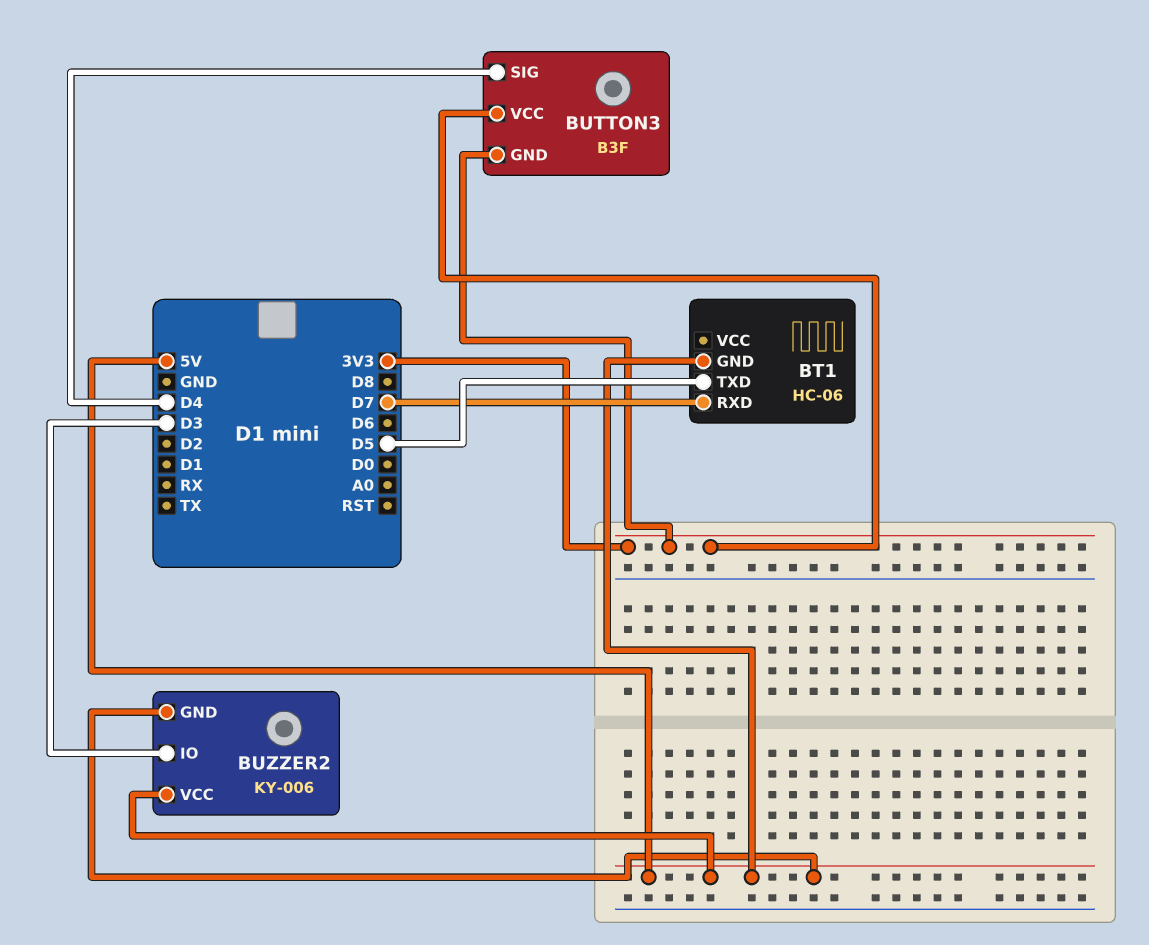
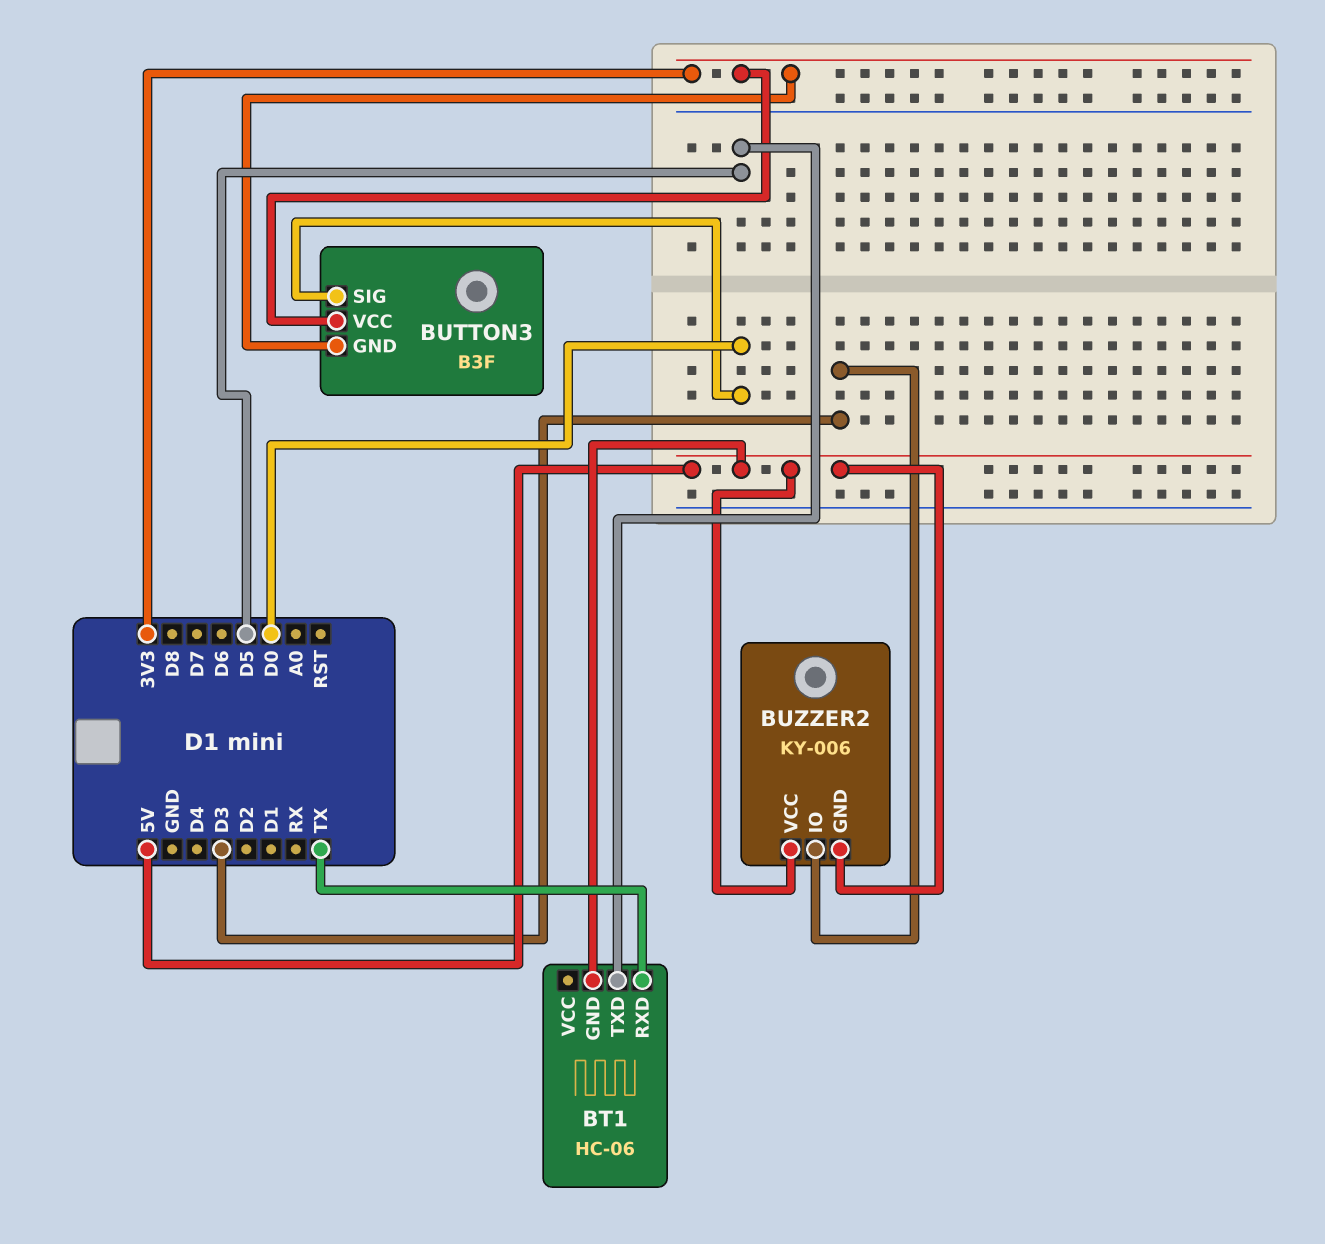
BT1 pin RXD: D7 -> TX
BUTTON3 pin SIG: D4 -> D0

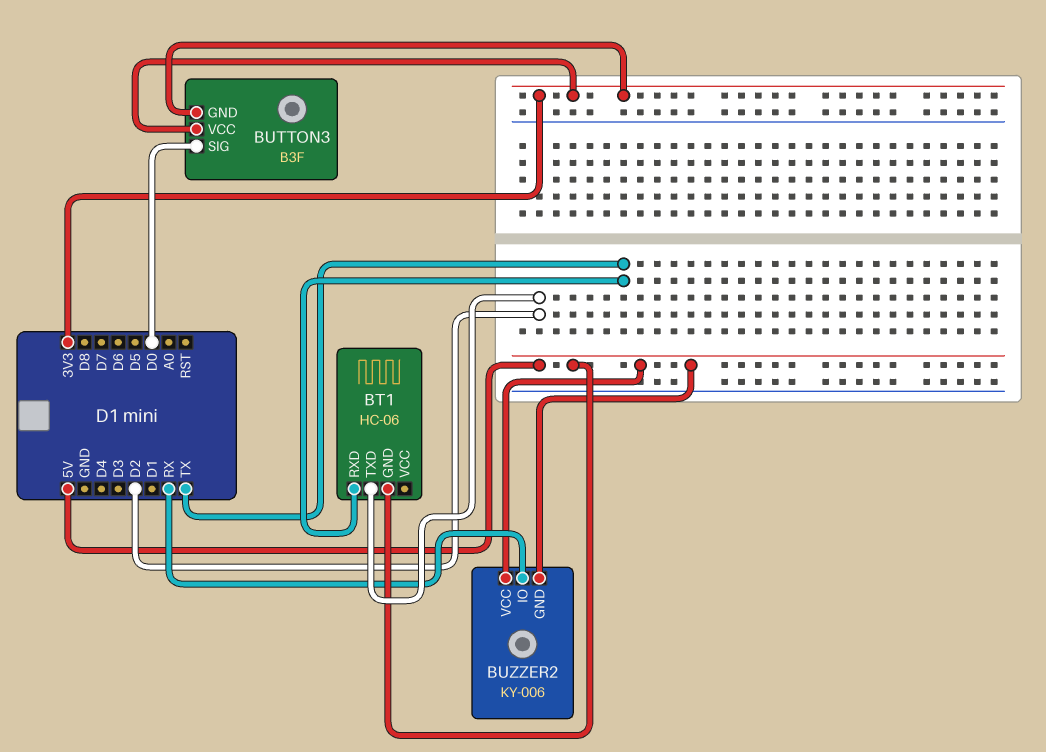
BT1 pin TXD: D5 -> D2
BUZZER2 pin IO: D3 -> RX

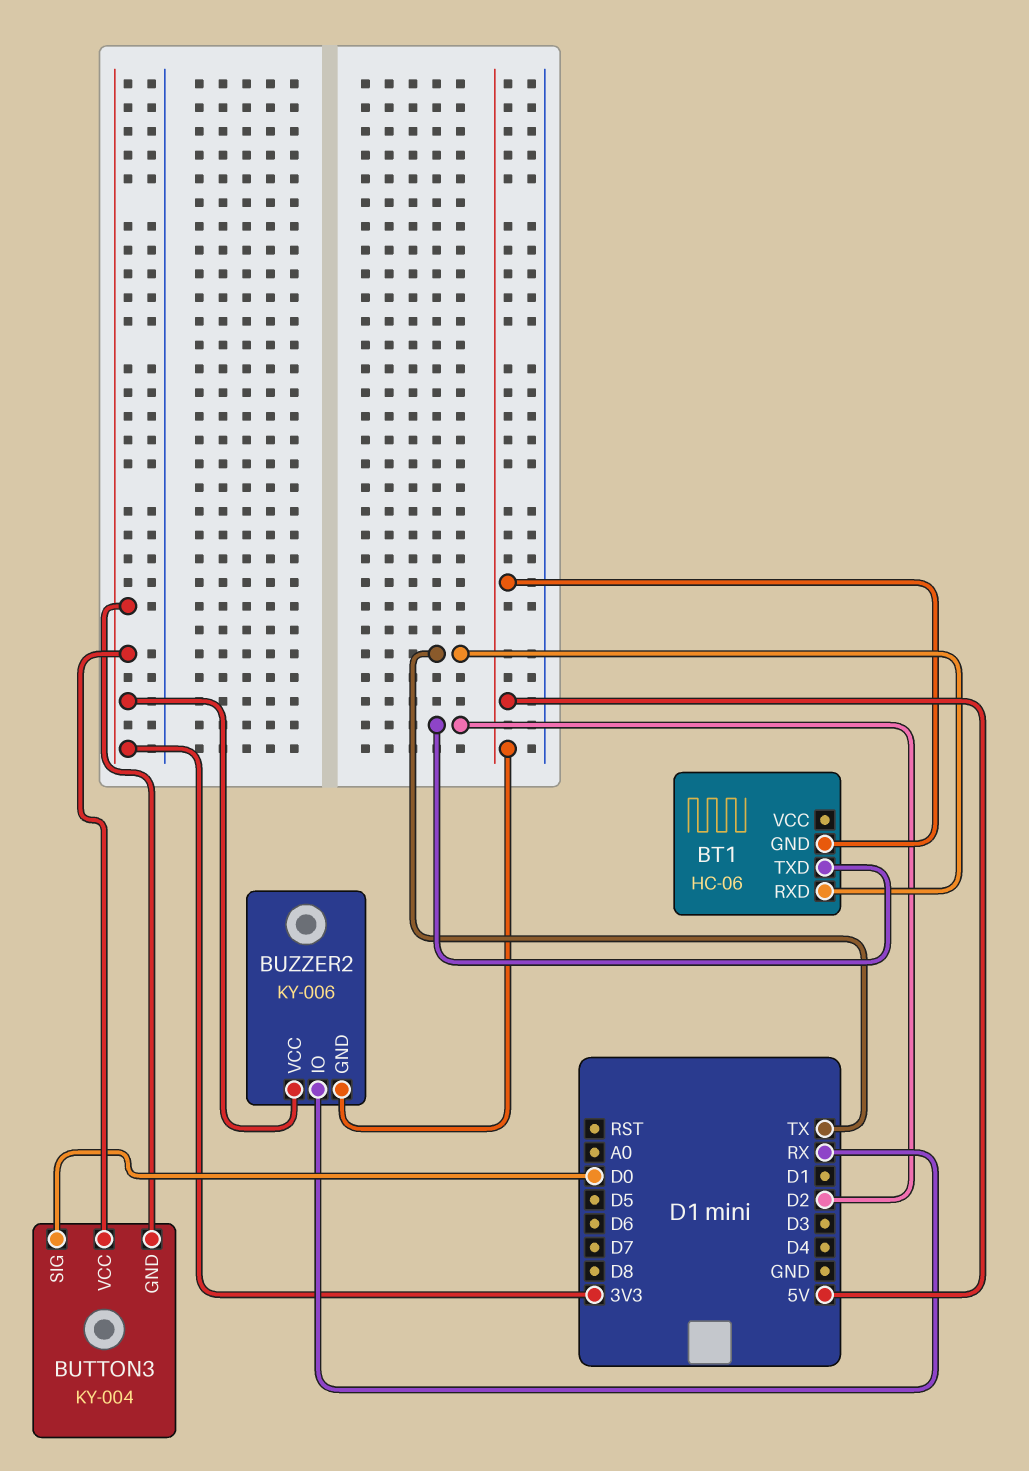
BUTTON3: B3F -> KY-004
BUZZER2 pin VCC: 5V -> 3V3

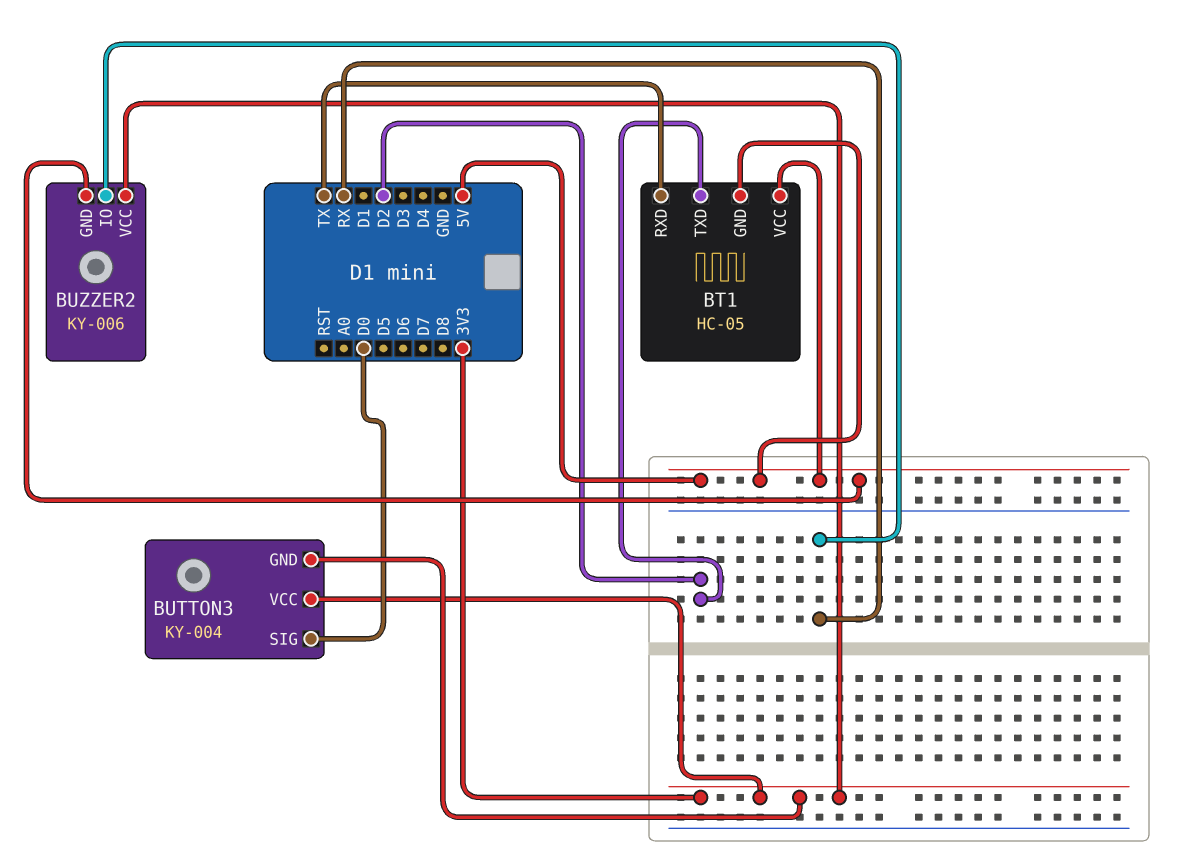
BT1: HC-06 -> HC-05
BT1 pin VCC: none -> 5V

